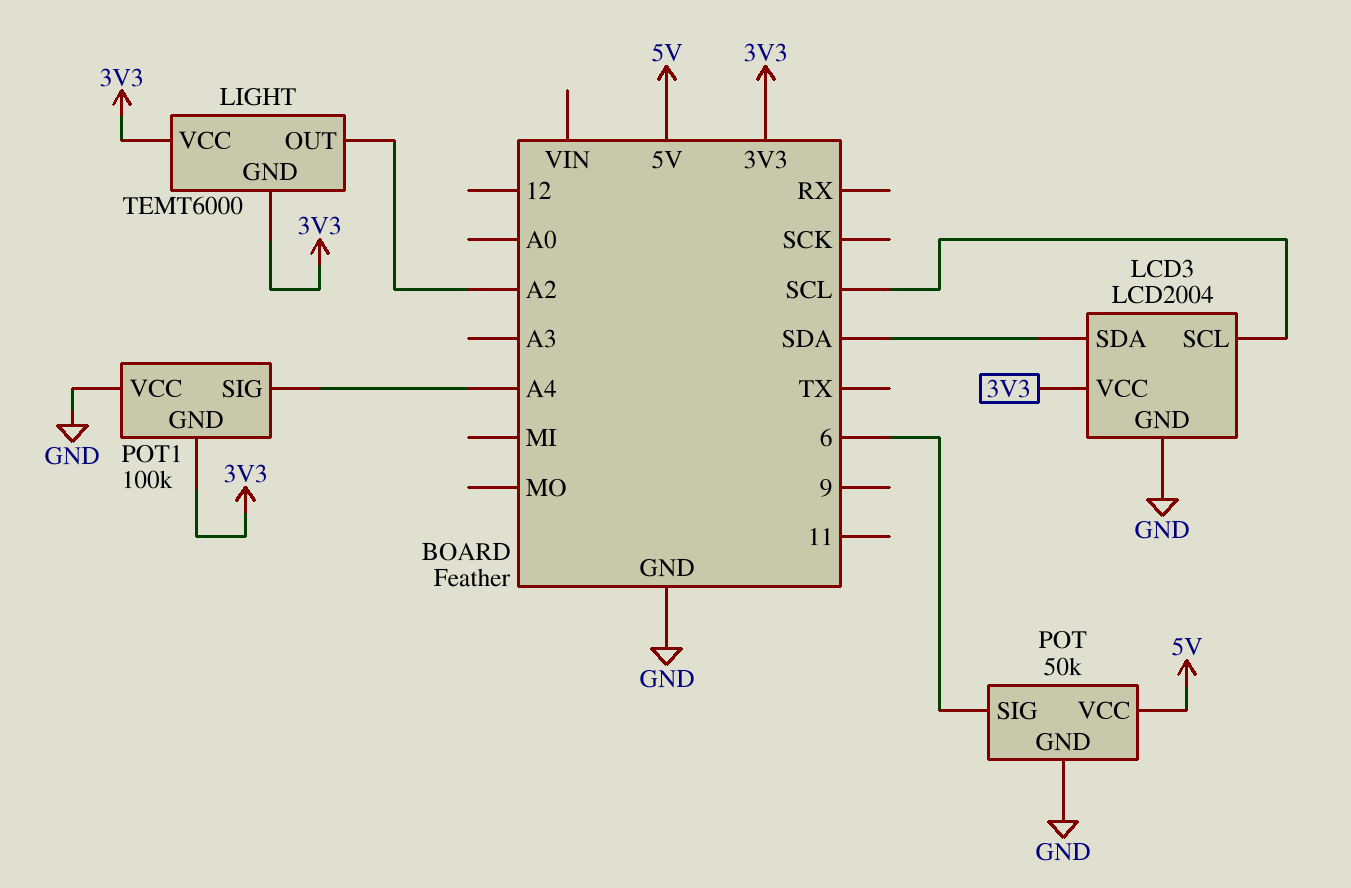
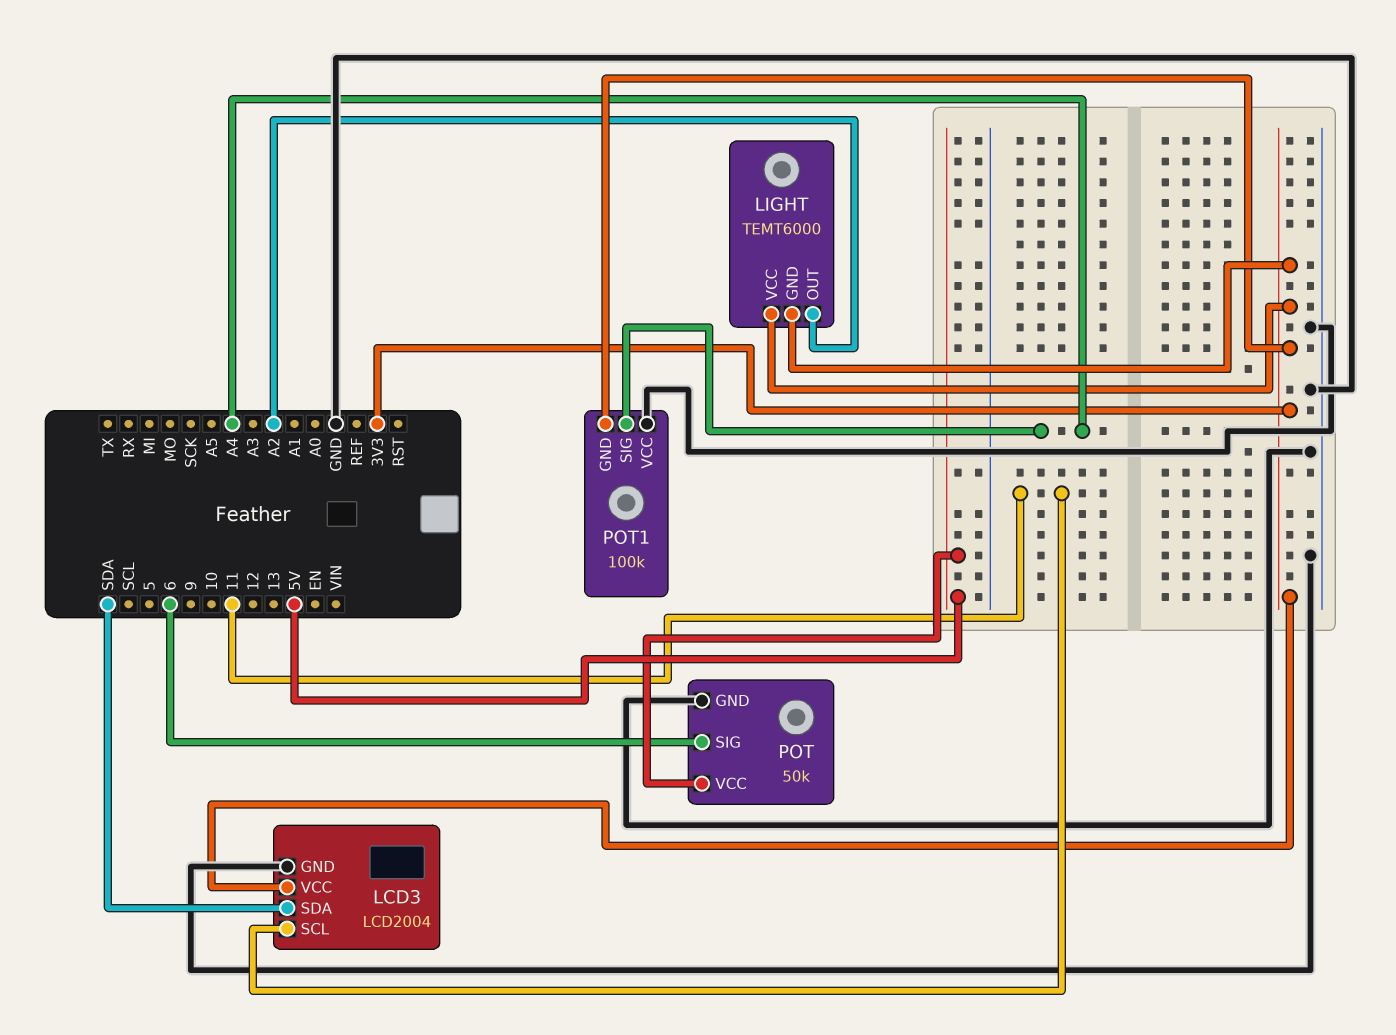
LCD3 pin SCL: SCL -> 11

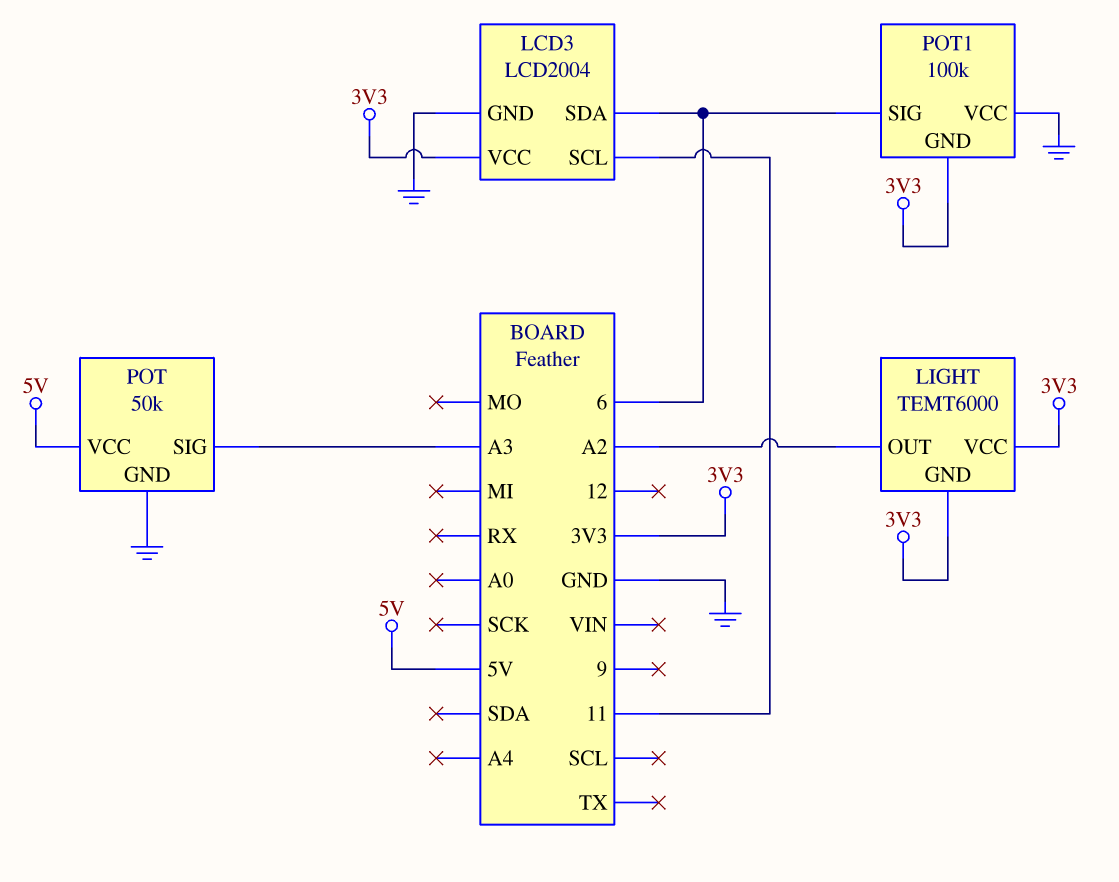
LCD3 pin SDA: SDA -> 6
POT pin SIG: 6 -> A3
POT1 pin SIG: A4 -> 6

